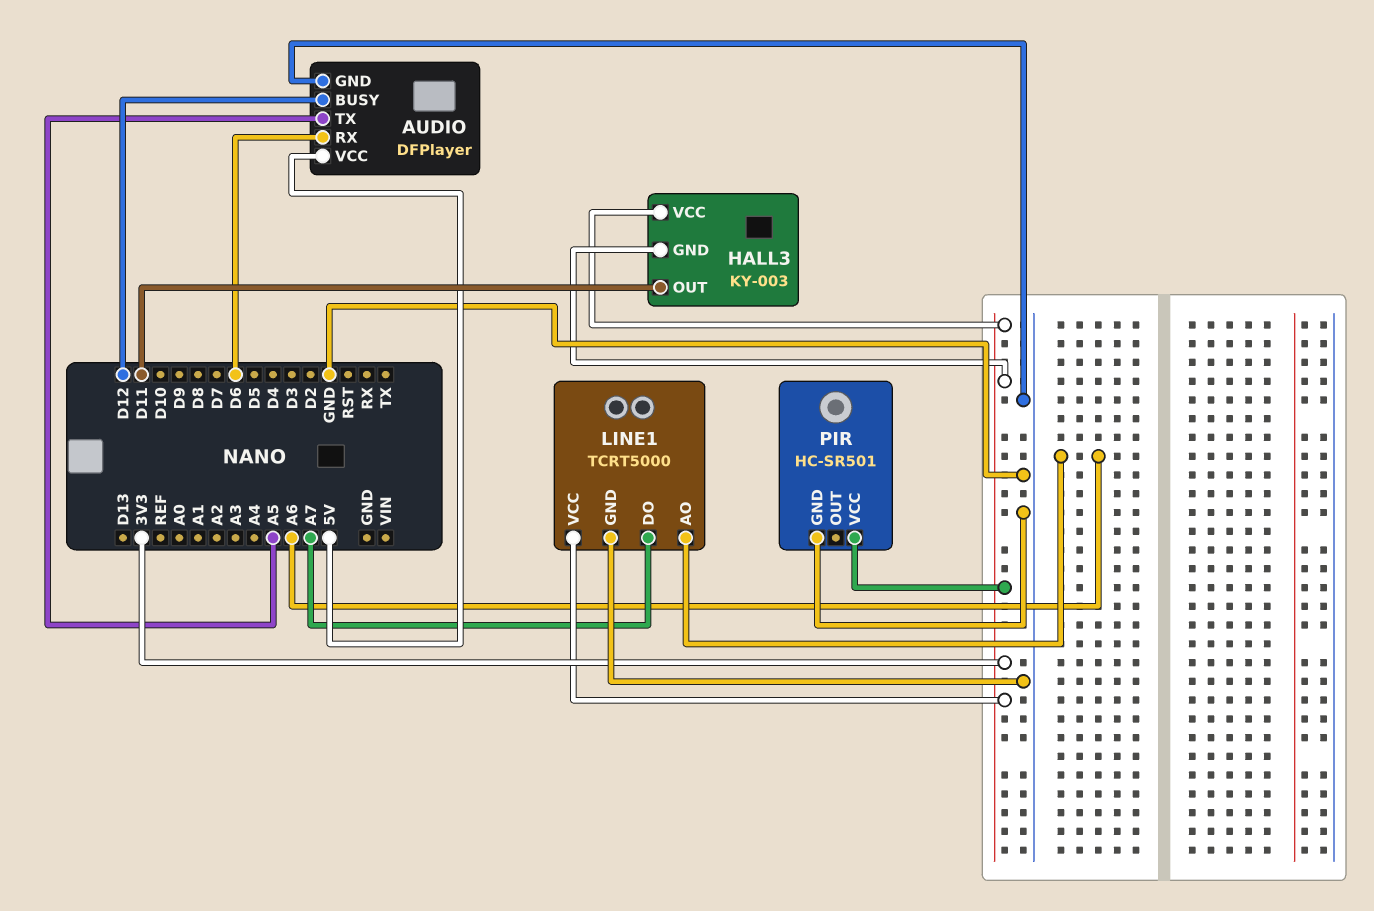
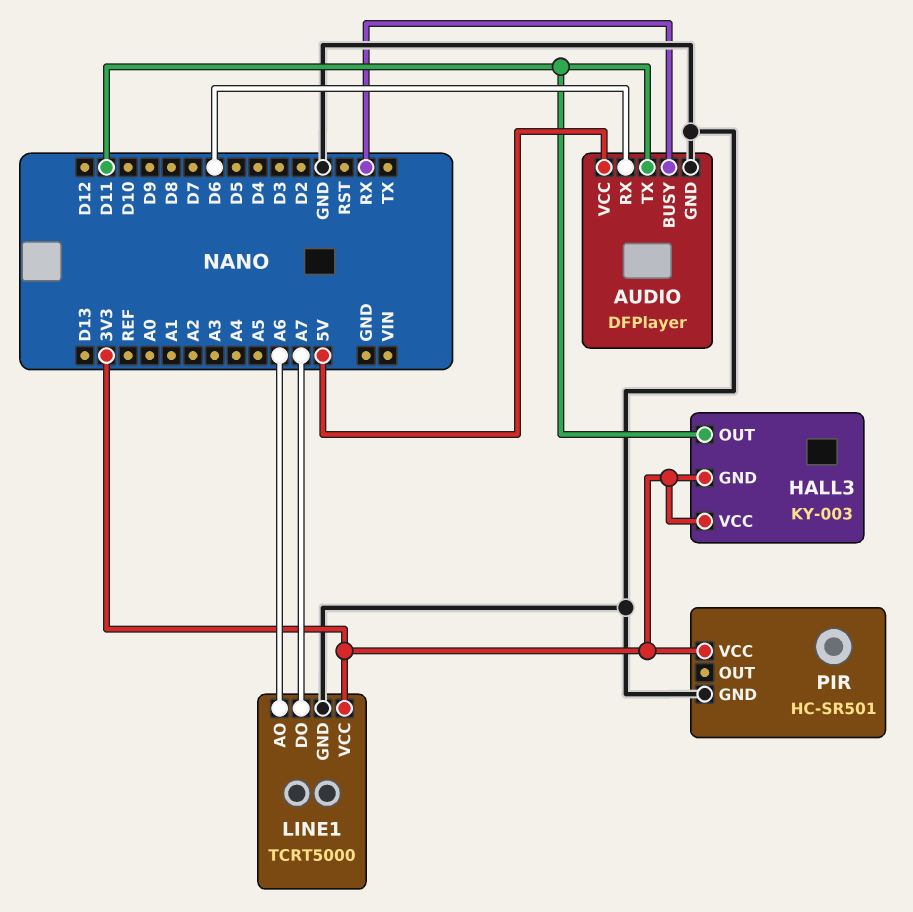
AUDIO pin BUSY: D12 -> RX
AUDIO pin TX: A5 -> D11

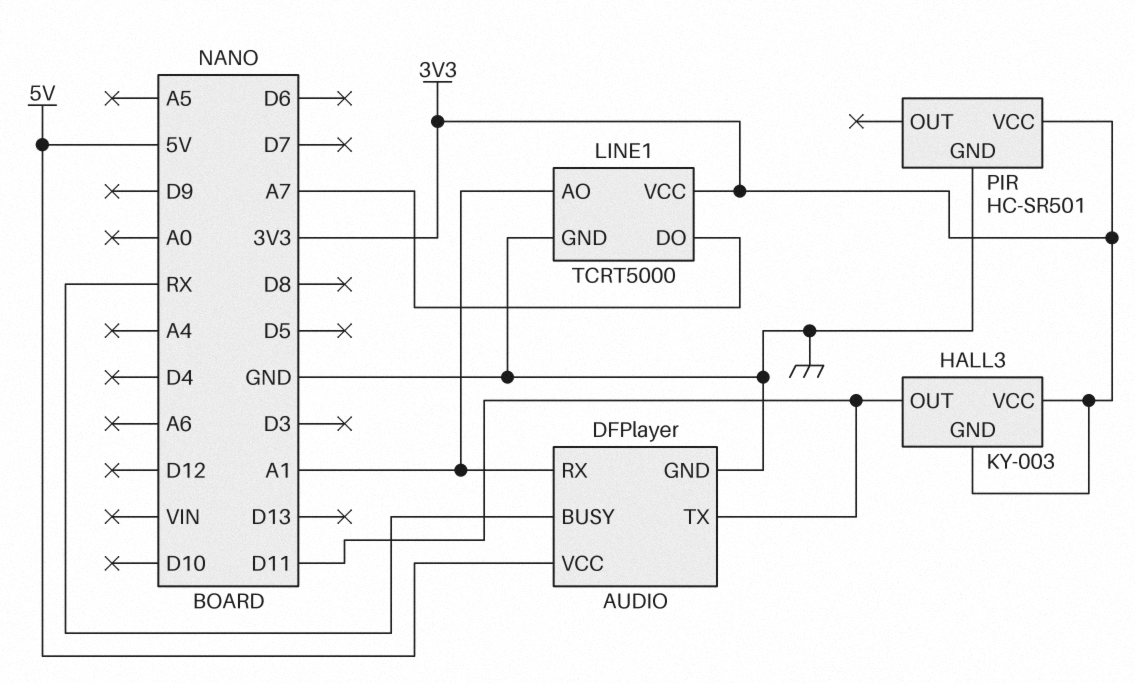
AUDIO pin RX: D6 -> A1
LINE1 pin AO: A6 -> A1

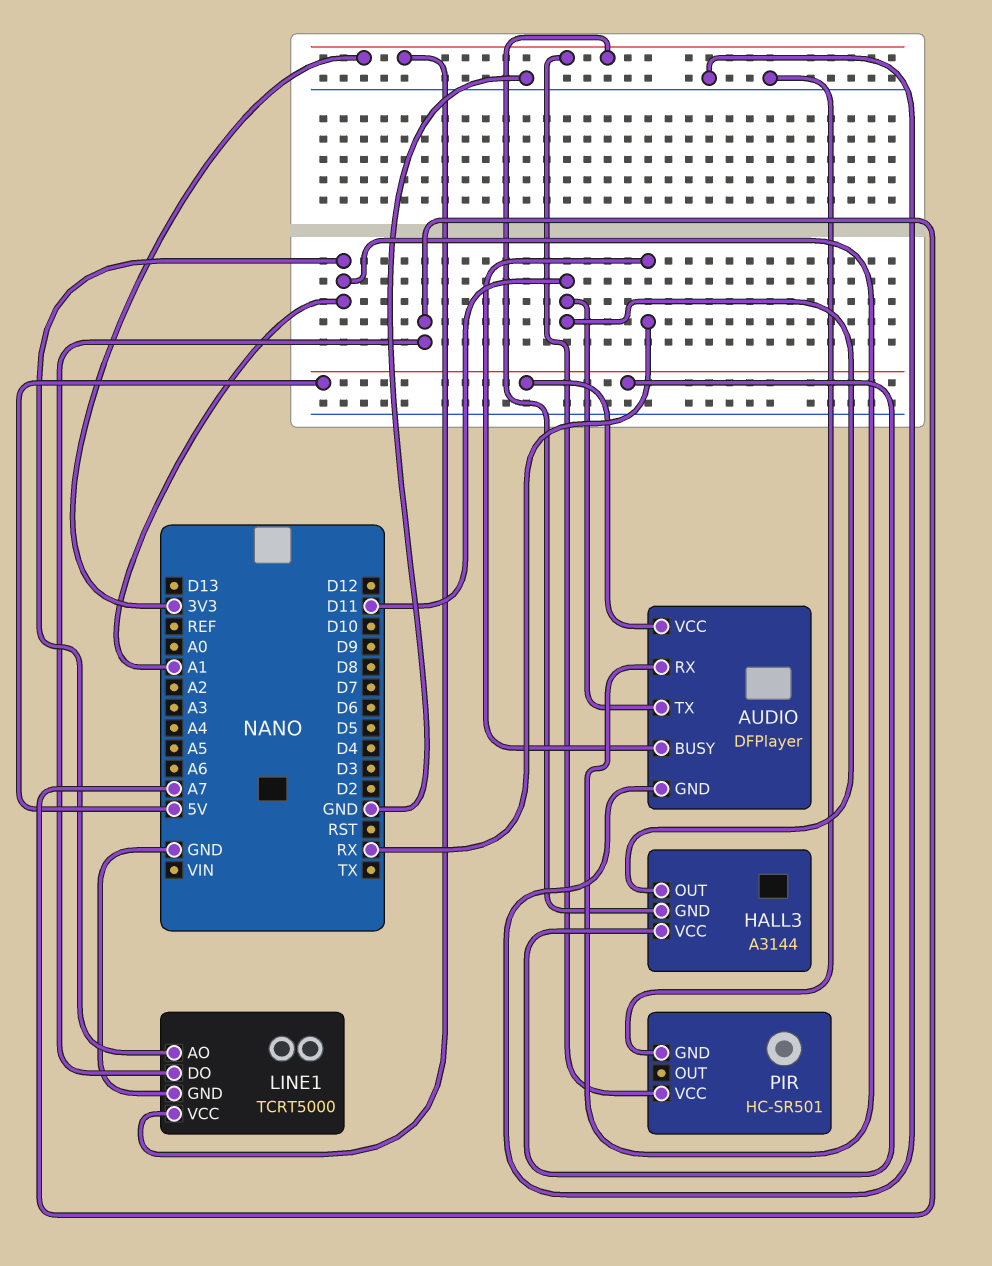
HALL3: KY-003 -> A3144
HALL3 pin VCC: 3V3 -> 5V

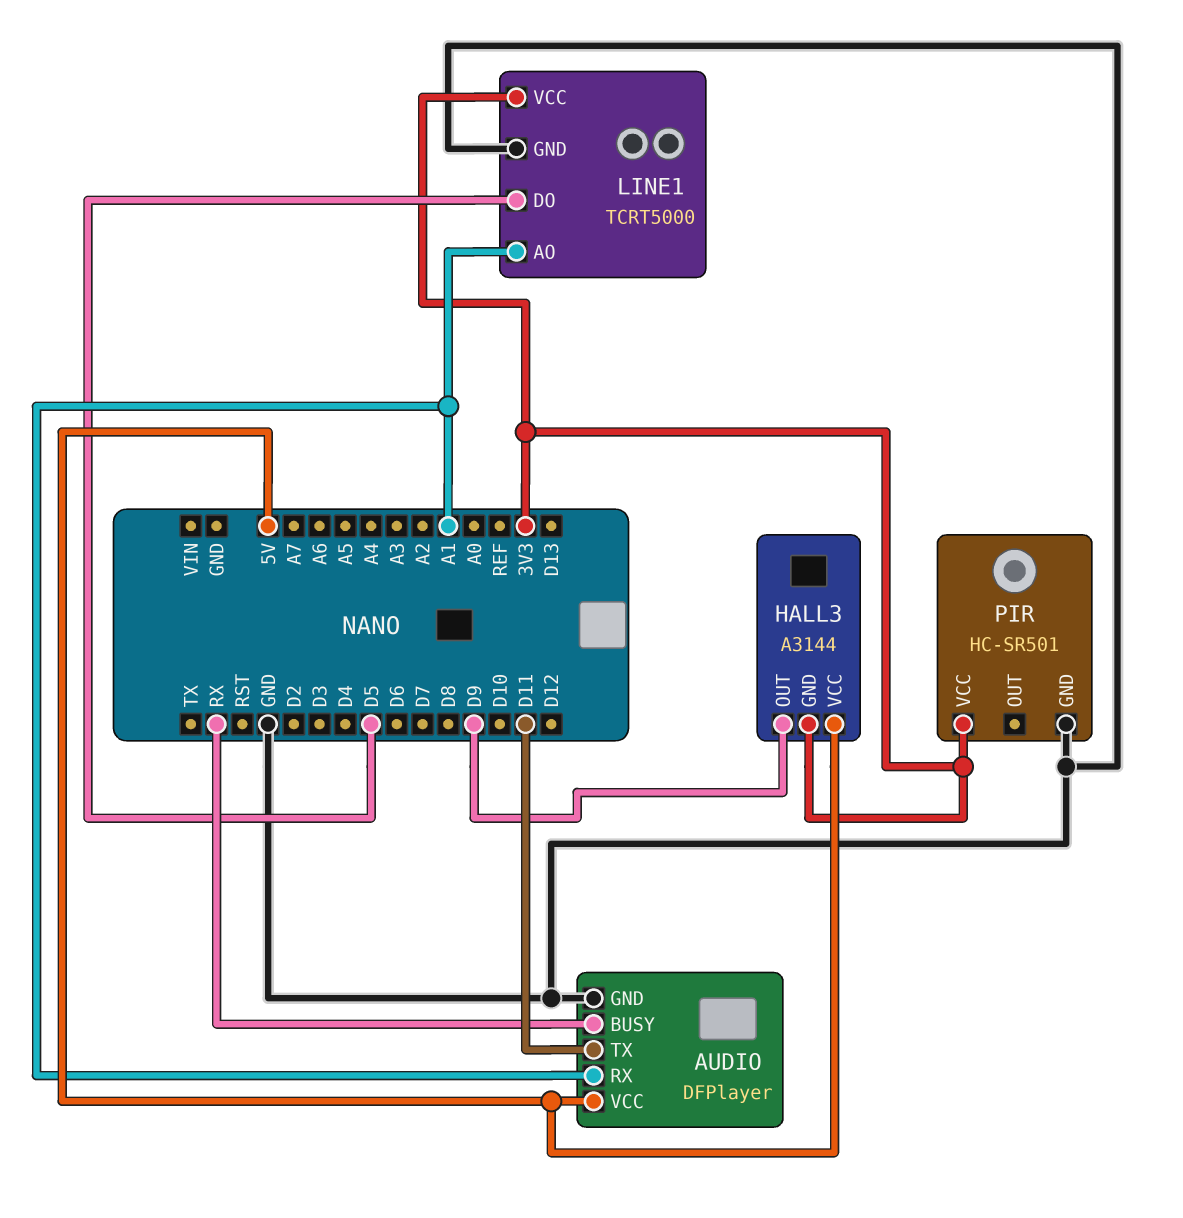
HALL3 pin OUT: D11 -> D9
LINE1 pin DO: A7 -> D5

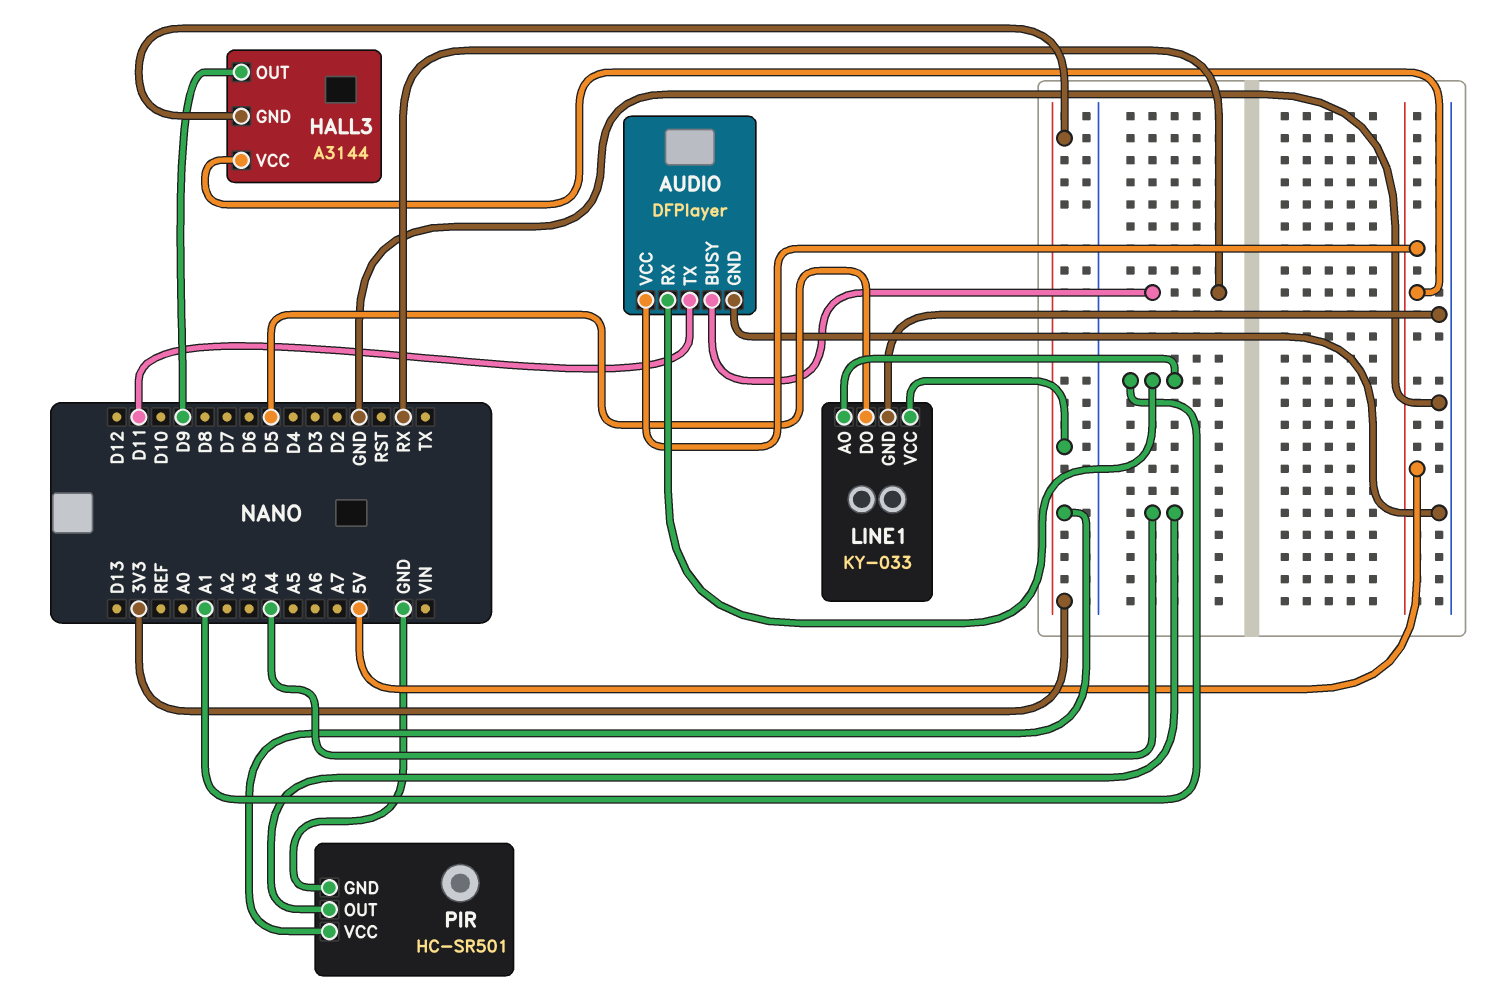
LINE1: TCRT5000 -> KY-033
PIR pin OUT: none -> A4

